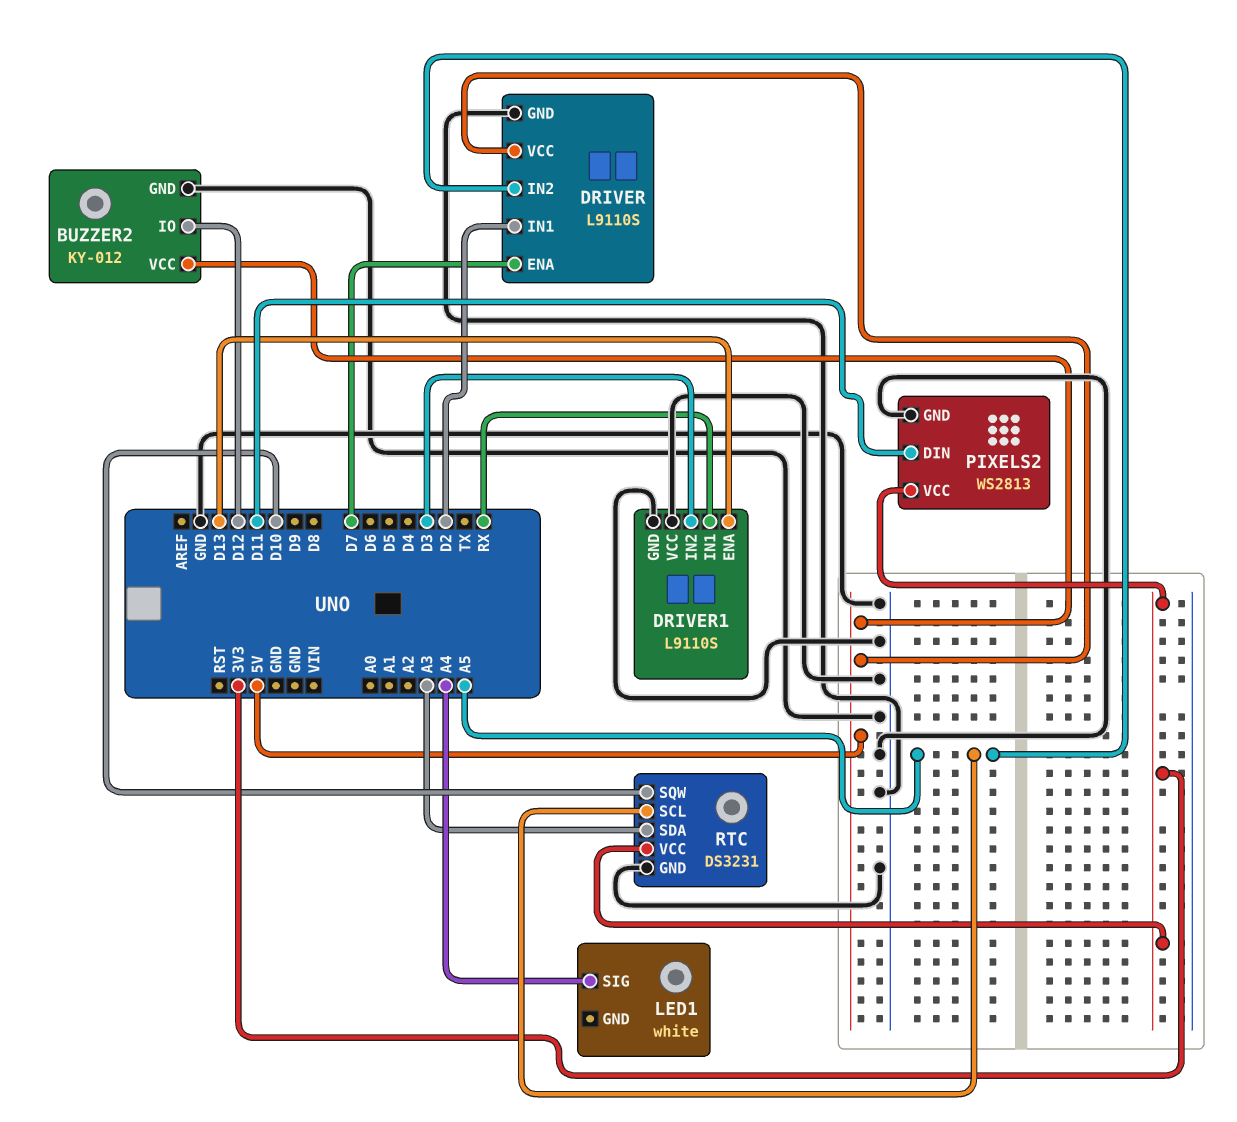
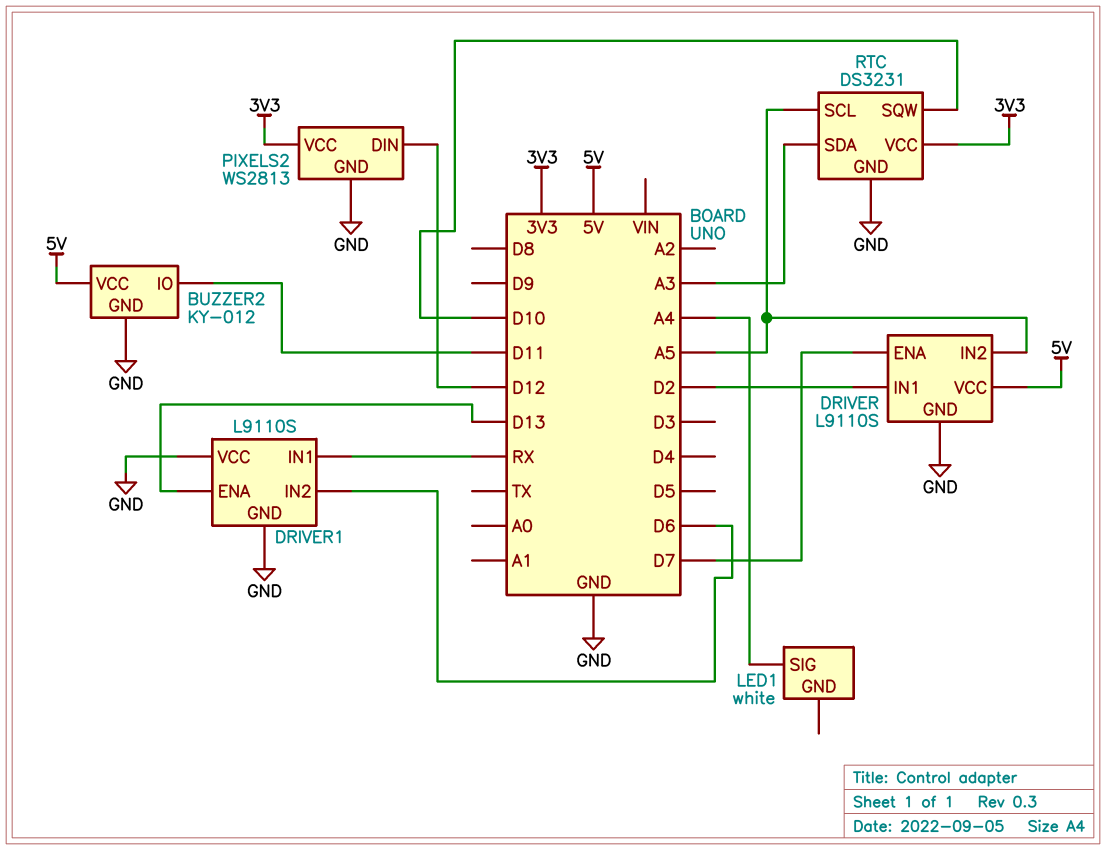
BUZZER2 pin IO: D12 -> D11
DRIVER1 pin IN2: D3 -> D6
PIXELS2 pin DIN: D11 -> D12

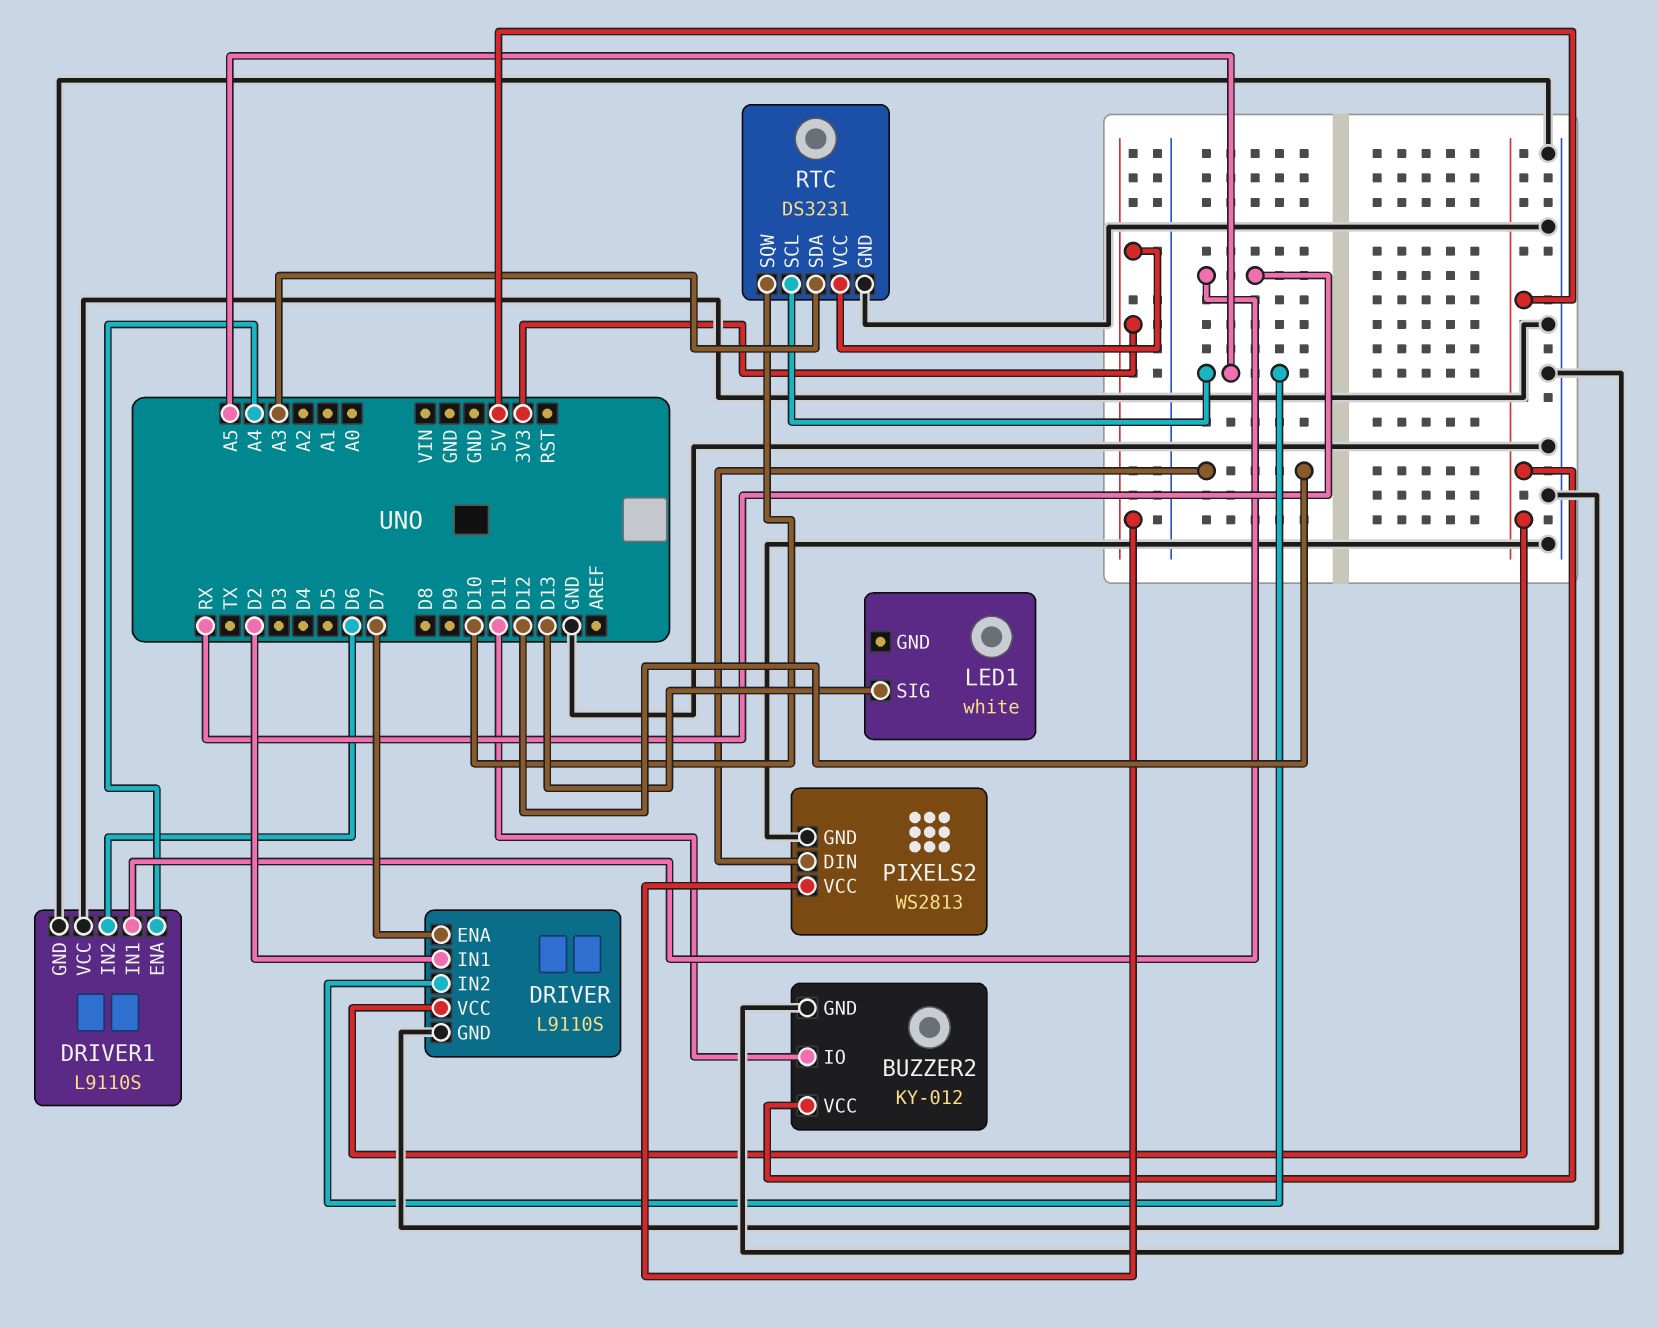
DRIVER1 pin ENA: D13 -> A4
LED1 pin SIG: A4 -> D13

